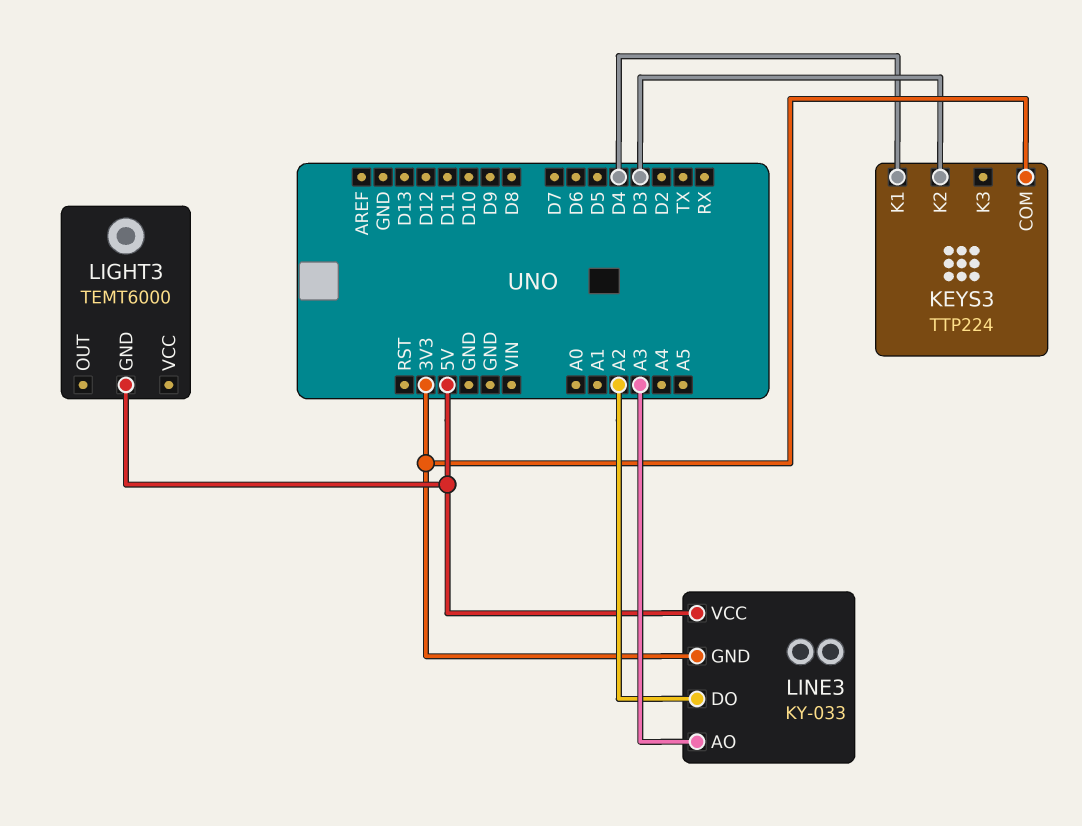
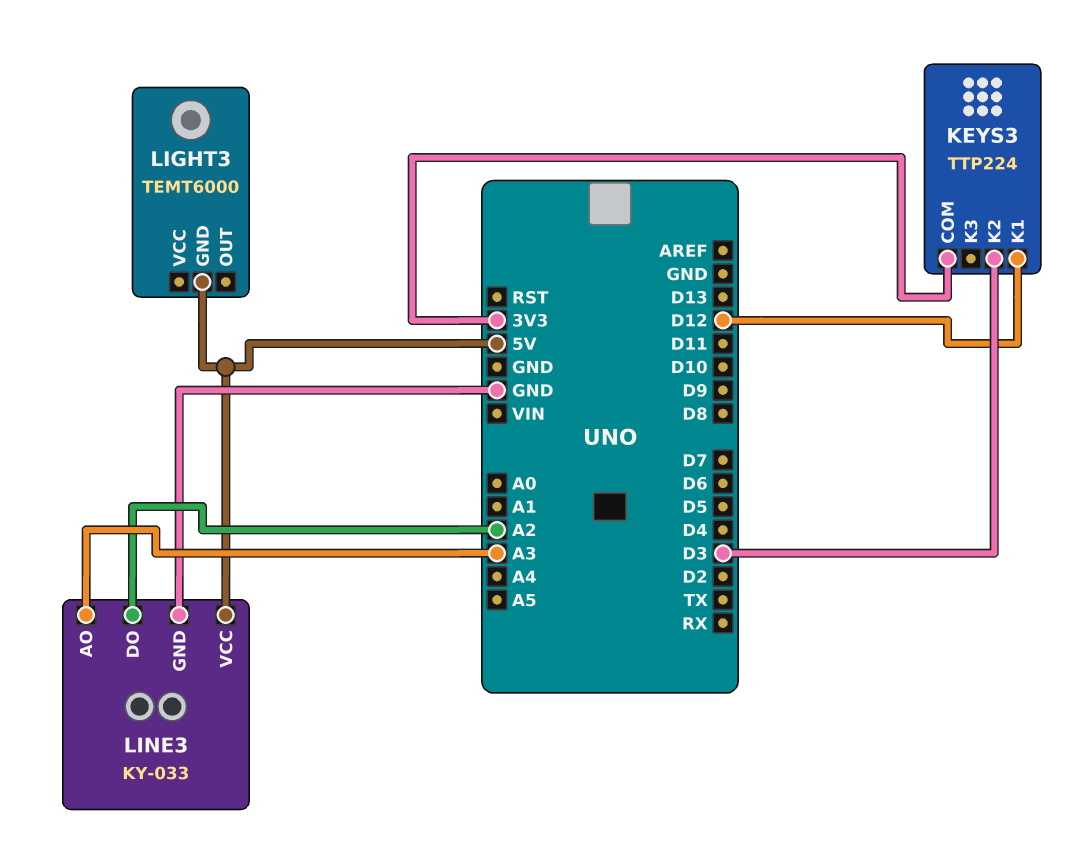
KEYS3 pin K1: D4 -> D12
LINE3 pin GND: 3V3 -> GND

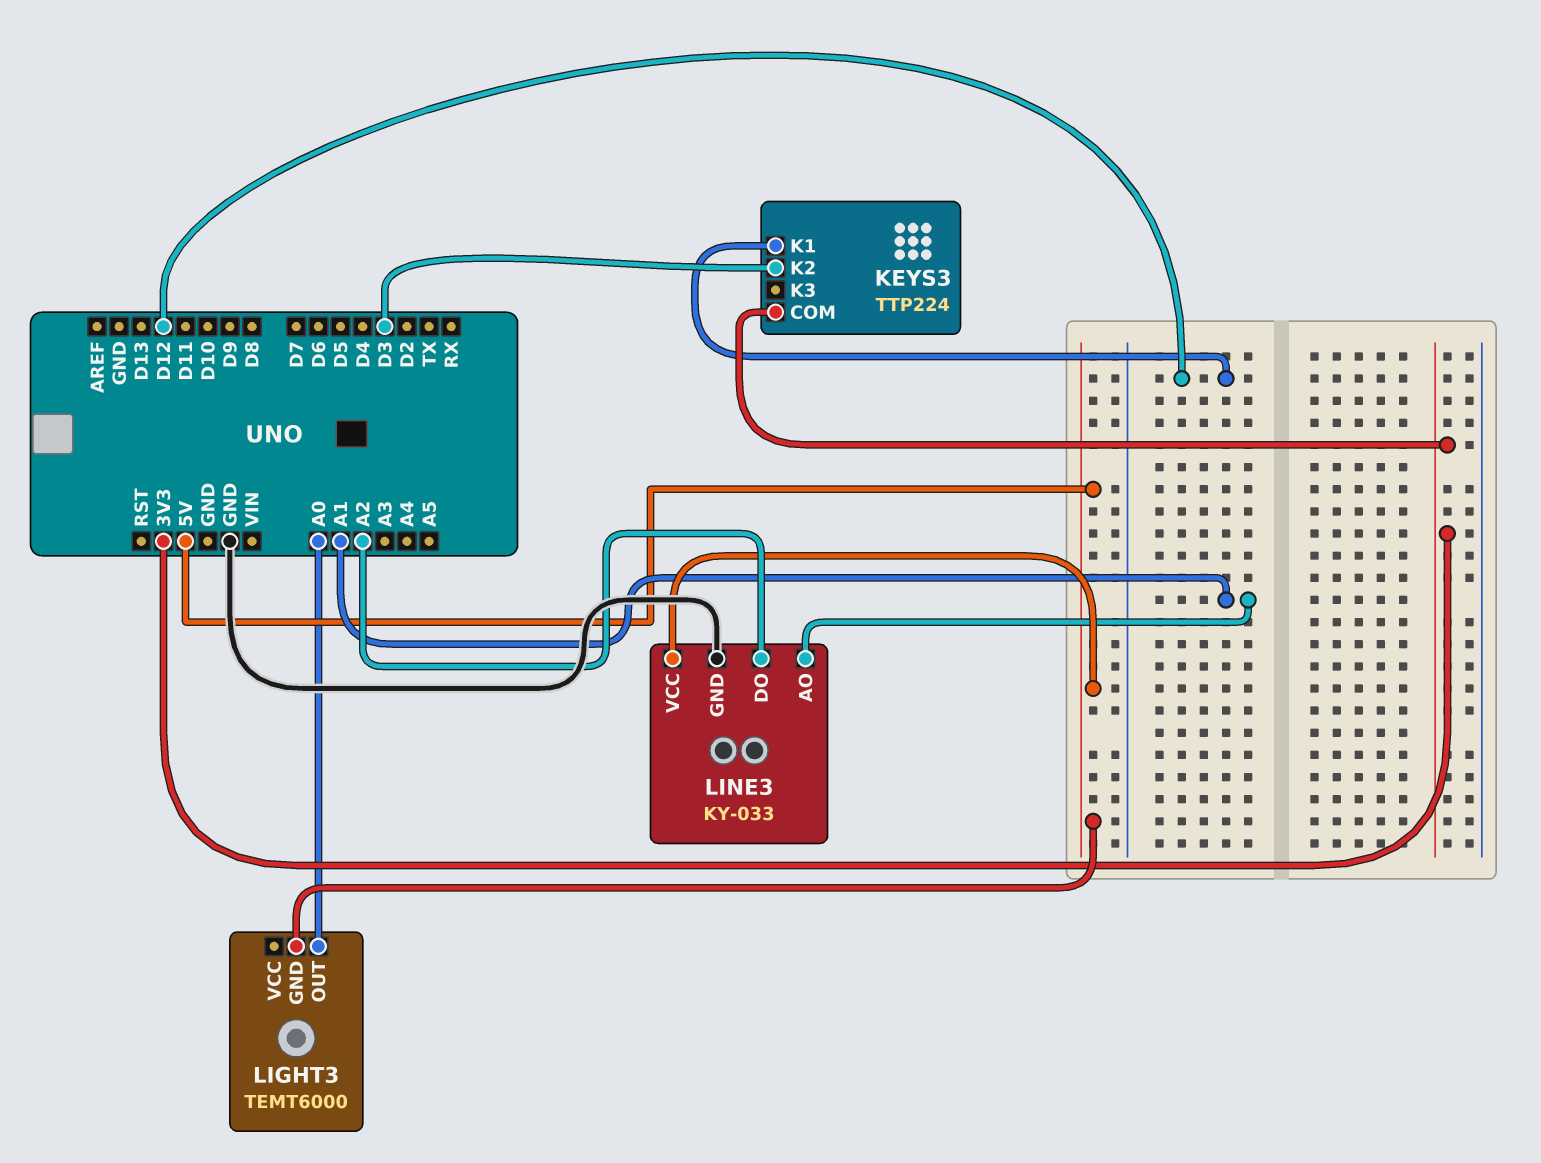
LIGHT3 pin OUT: none -> A0
LINE3 pin AO: A3 -> A1

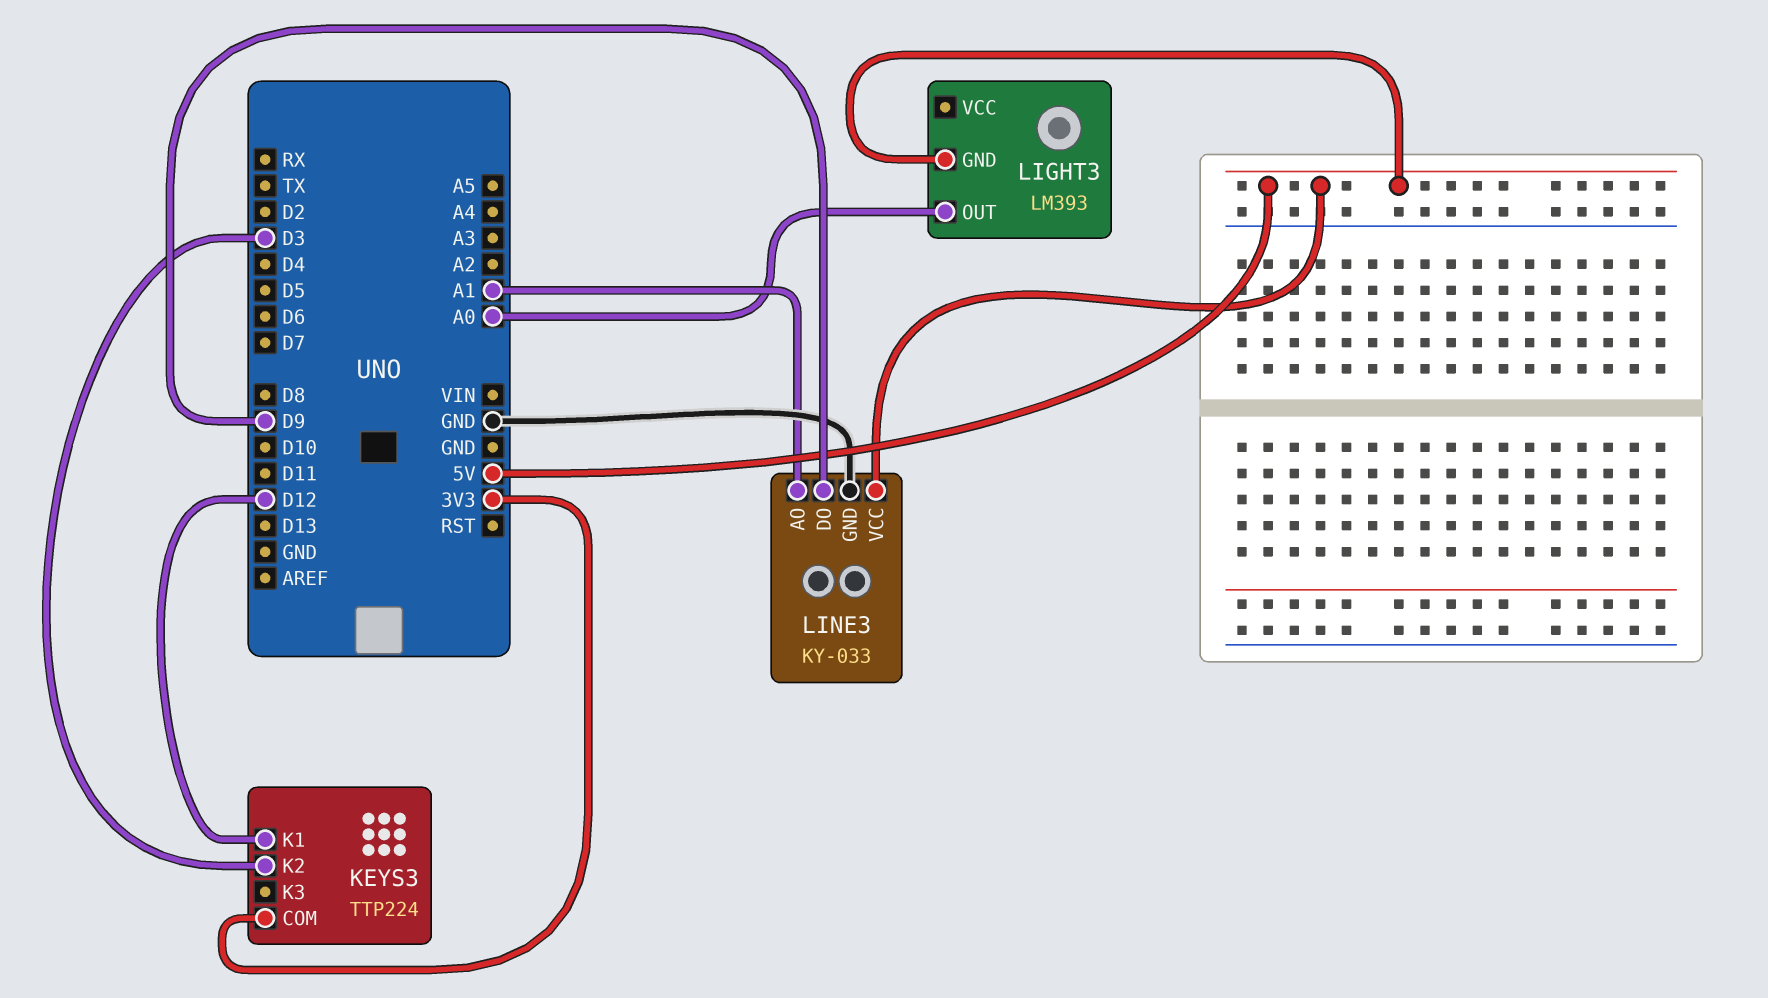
LIGHT3: TEMT6000 -> LM393
LINE3 pin DO: A2 -> D9

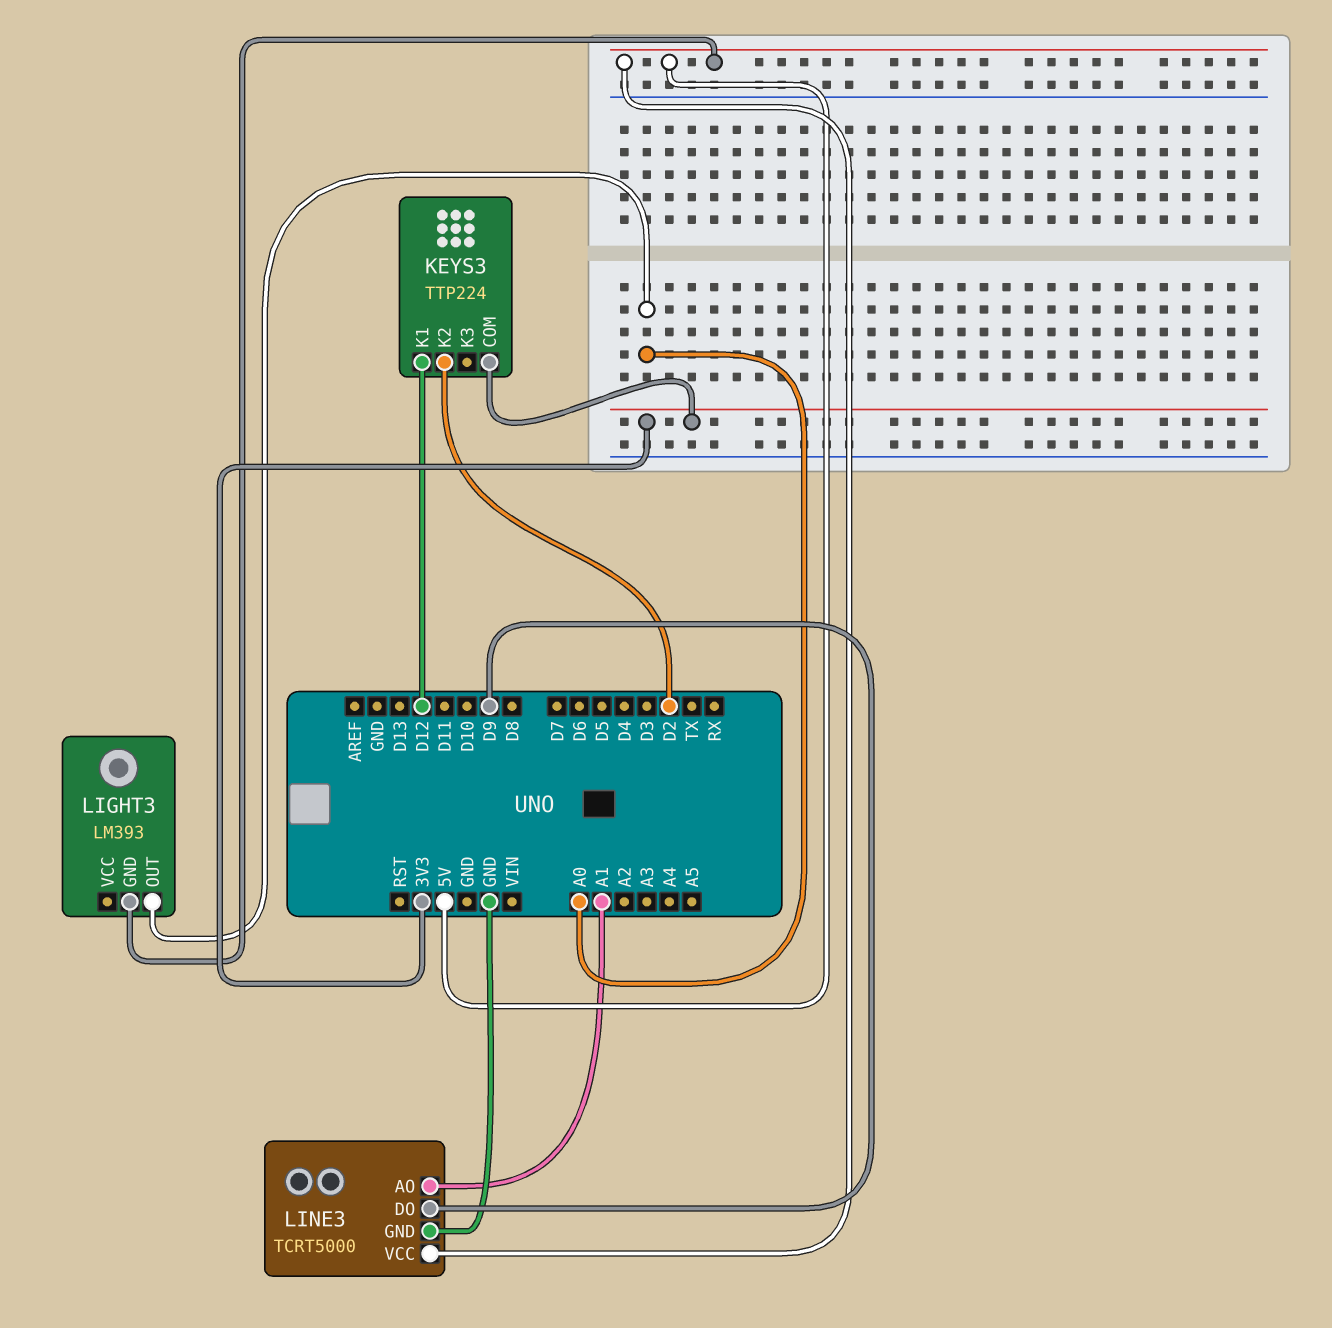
KEYS3 pin K2: D3 -> D2
LINE3: KY-033 -> TCRT5000

